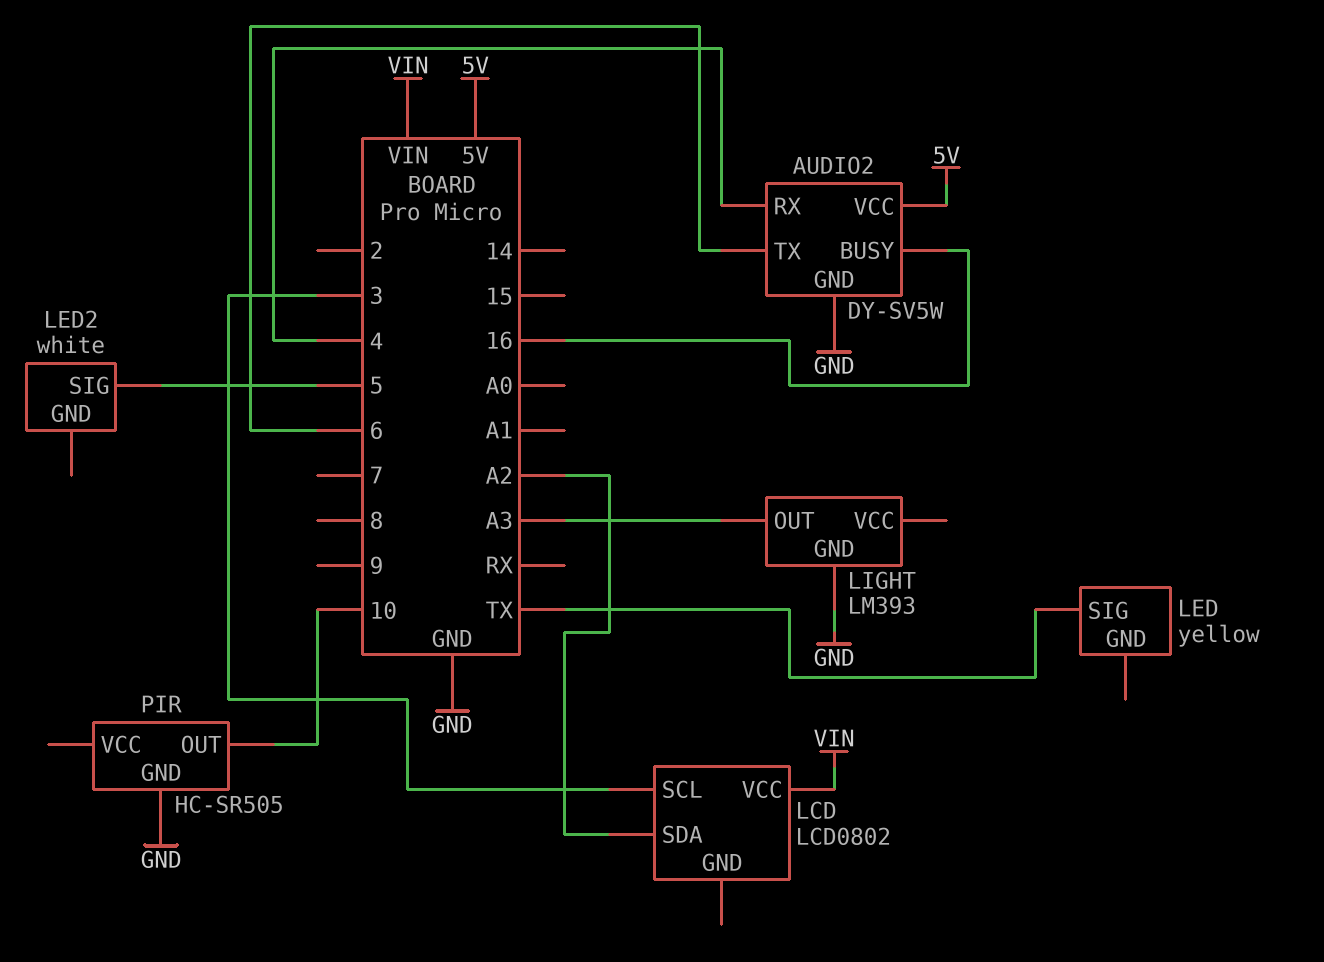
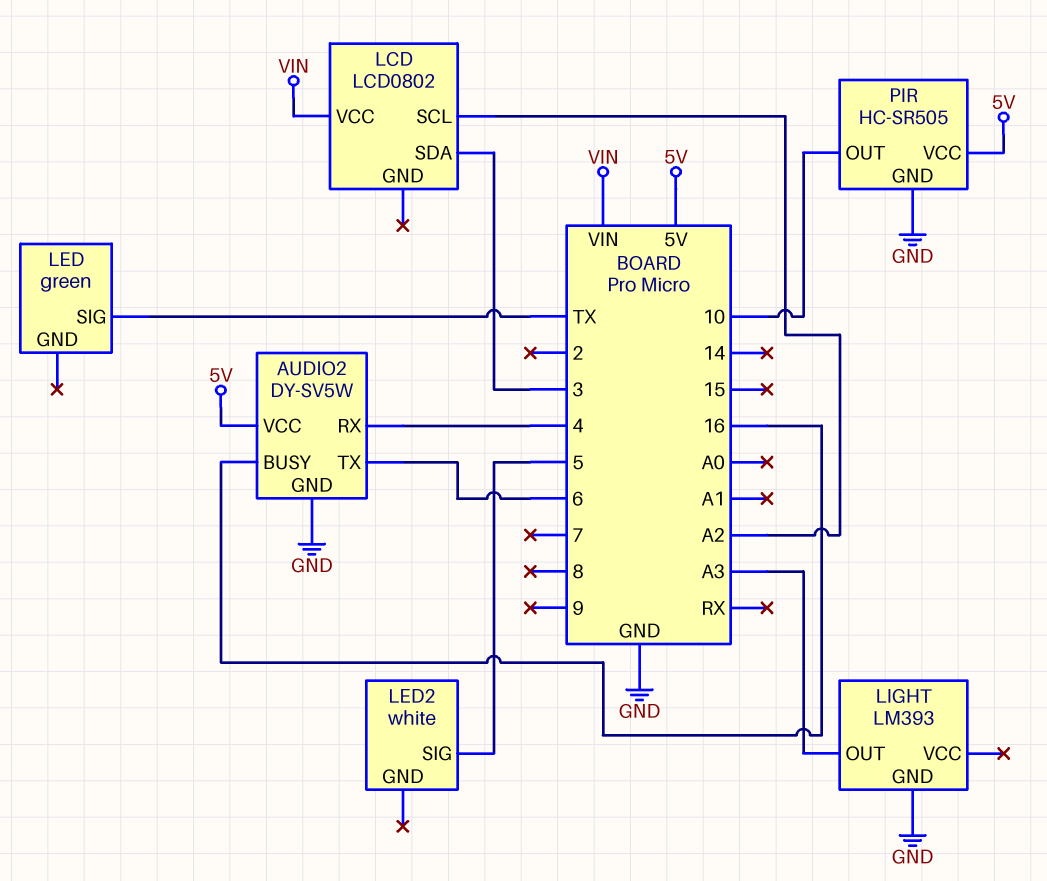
LCD pin SCL: 3 -> A2
LCD pin SDA: A2 -> 3
LED: yellow -> green
PIR pin VCC: none -> 5V

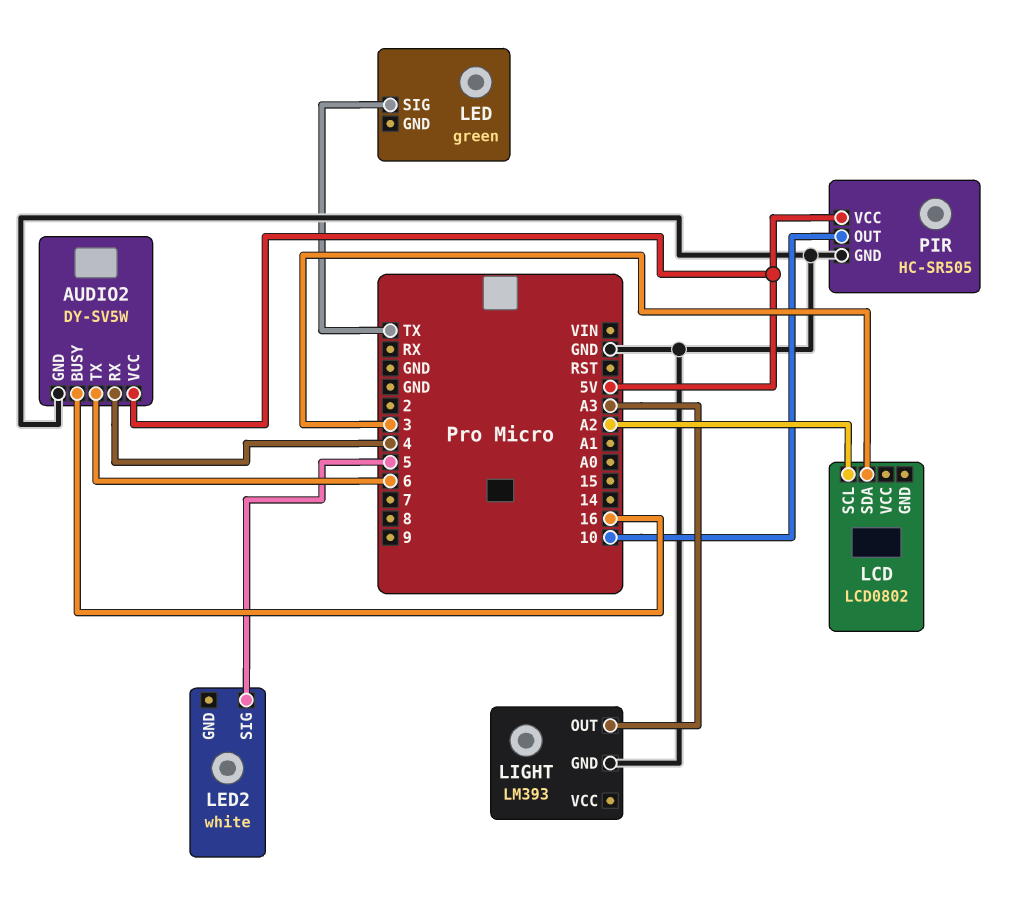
LCD pin VCC: VIN -> none

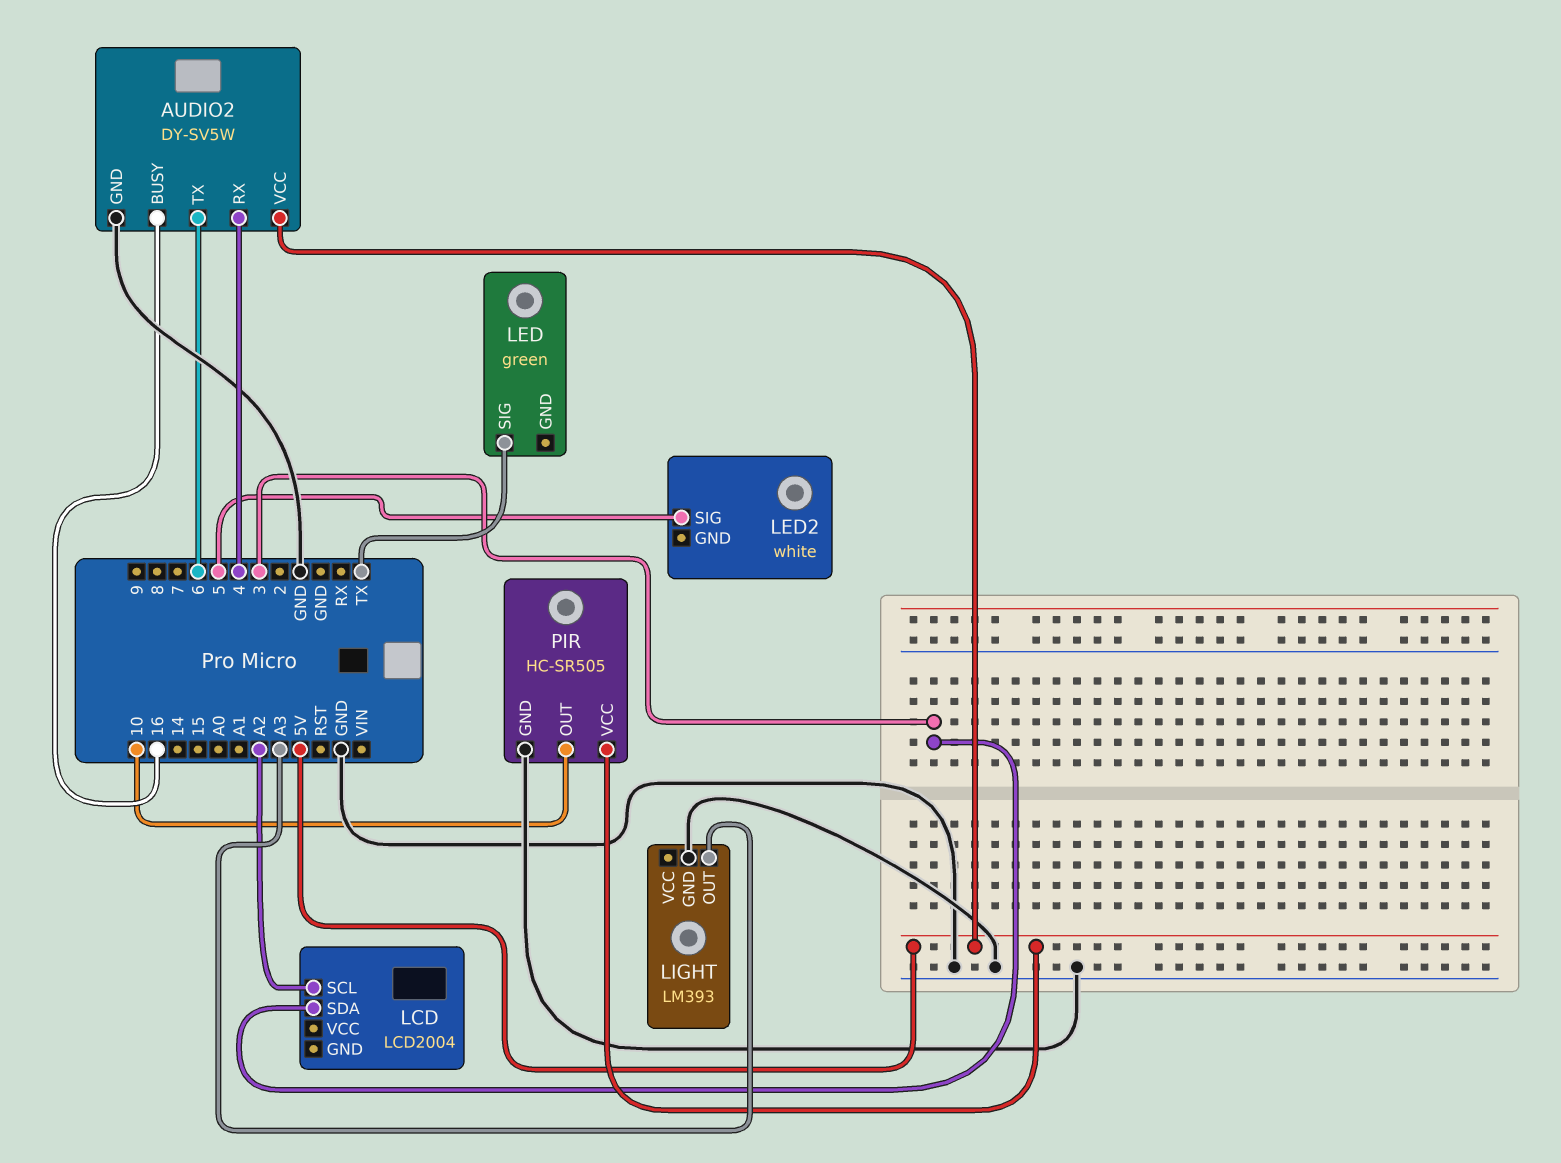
LCD: LCD0802 -> LCD2004

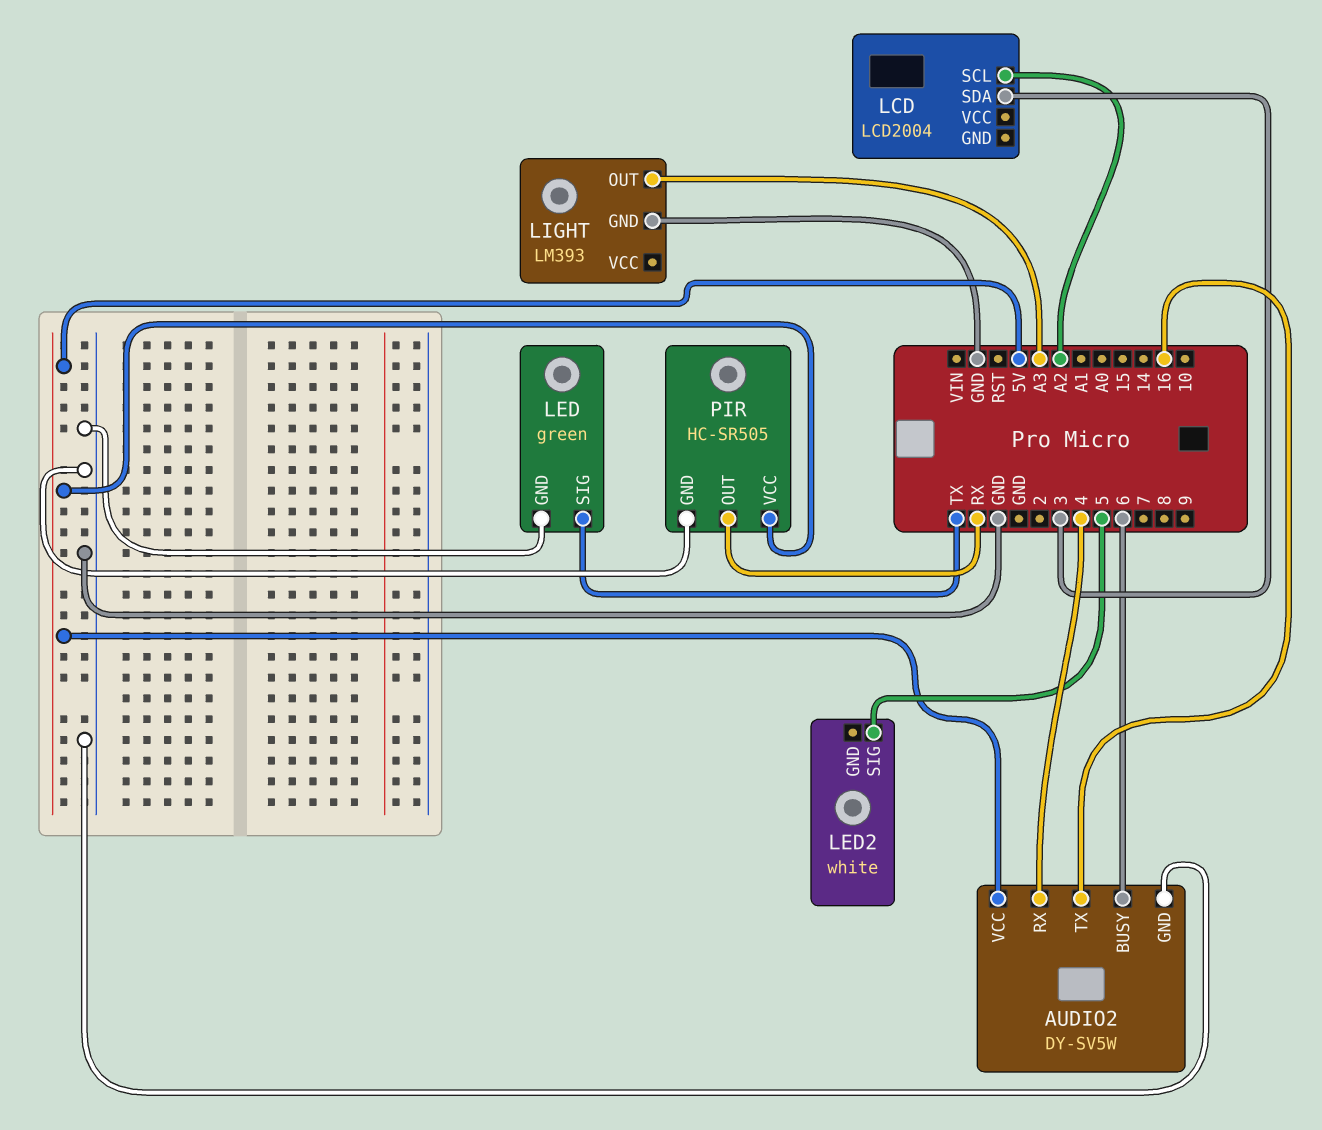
AUDIO2 pin BUSY: 16 -> 6
AUDIO2 pin TX: 6 -> 16
LED pin GND: none -> GND
PIR pin OUT: 10 -> RX

